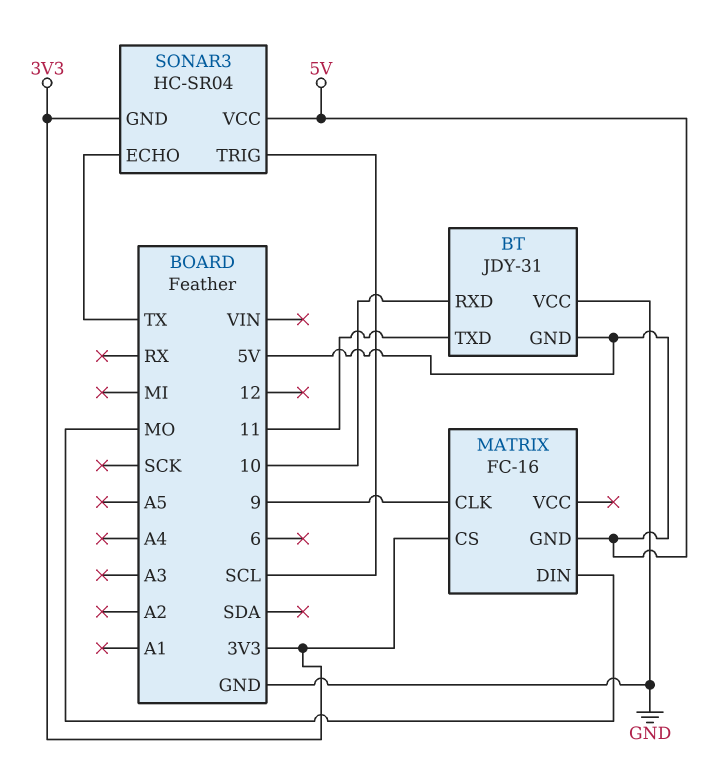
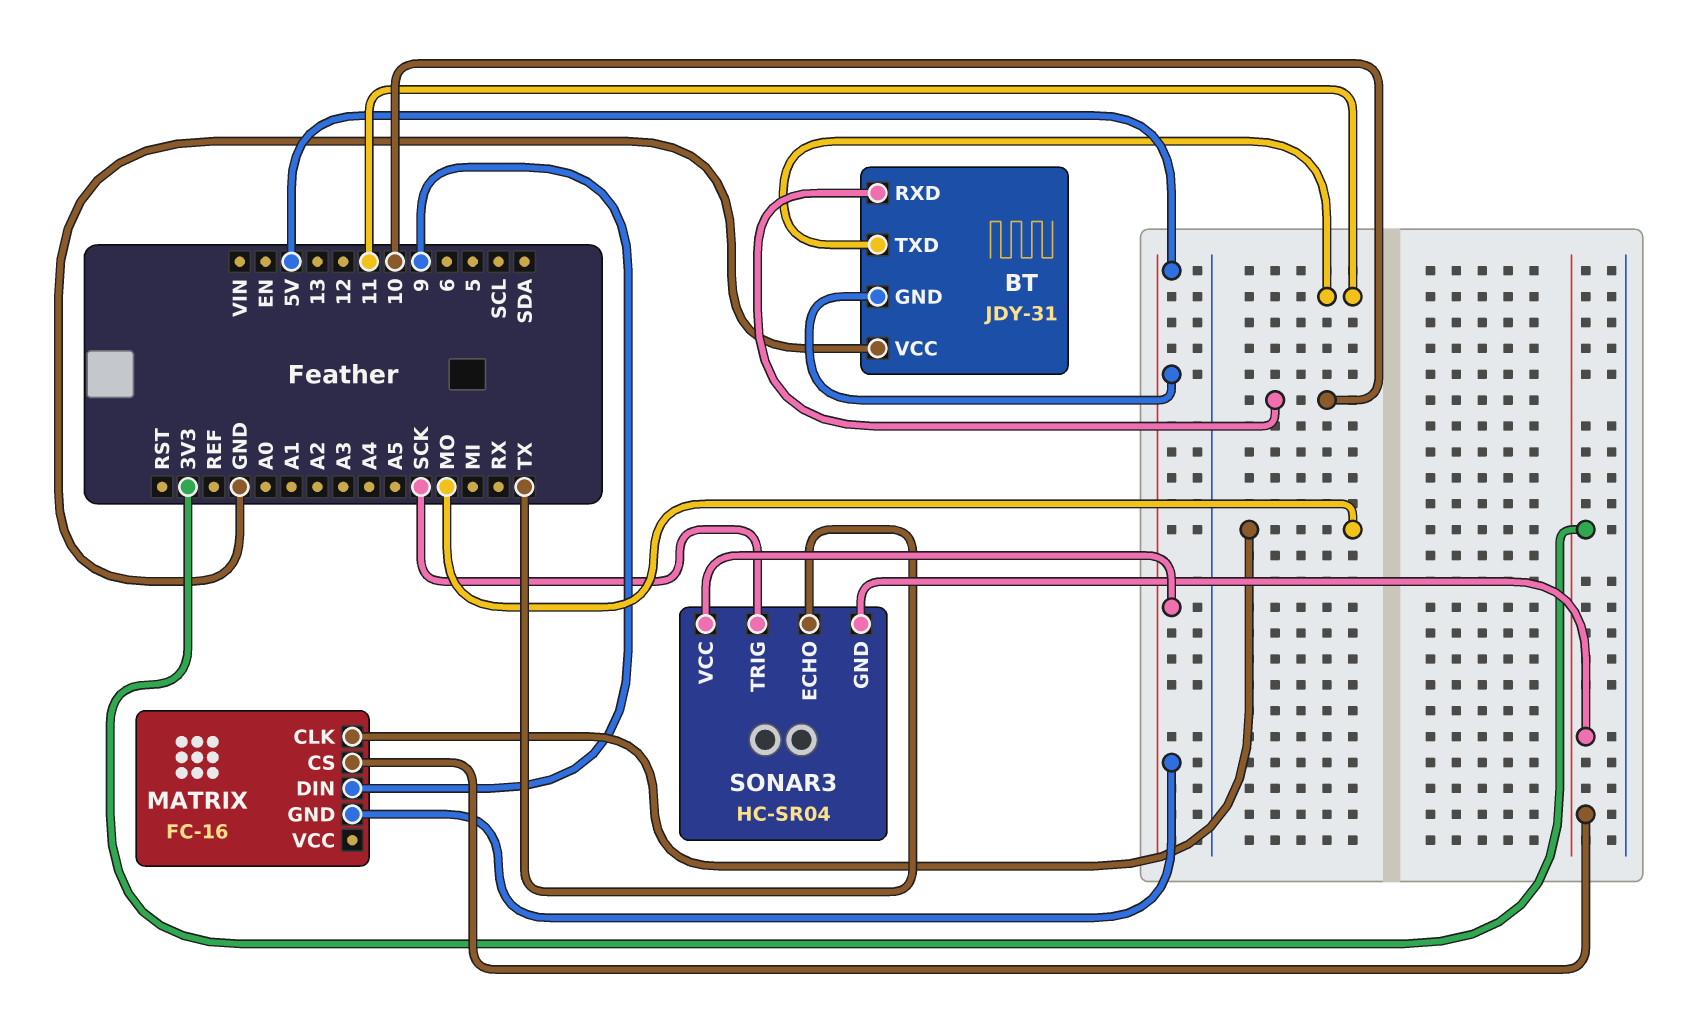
MATRIX pin CLK: 9 -> MO
MATRIX pin DIN: MO -> 9
SONAR3 pin TRIG: SCL -> SCK

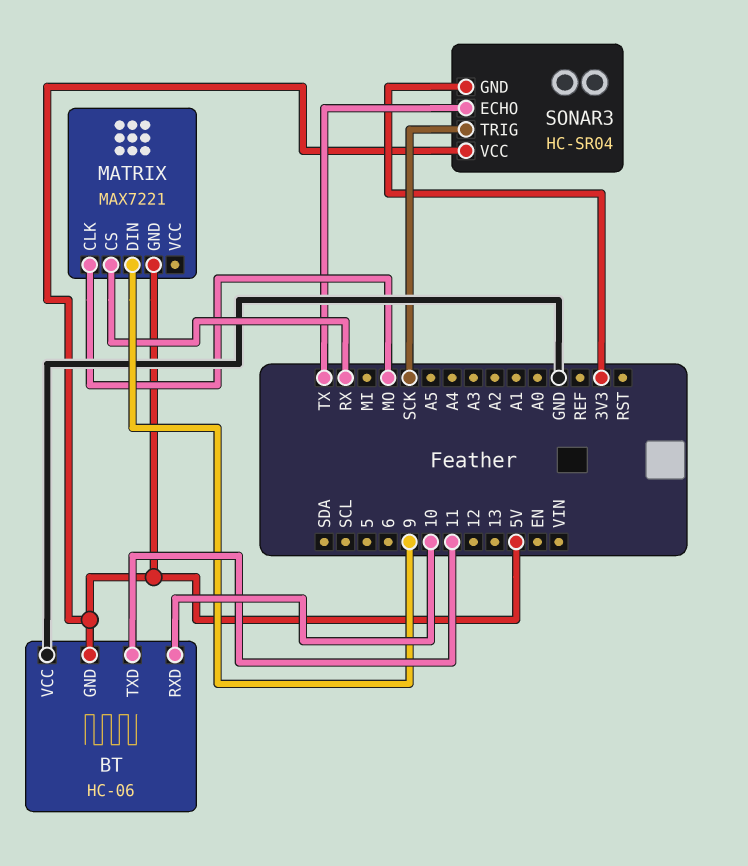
BT: JDY-31 -> HC-06
MATRIX: FC-16 -> MAX7221
MATRIX pin CS: 3V3 -> RX

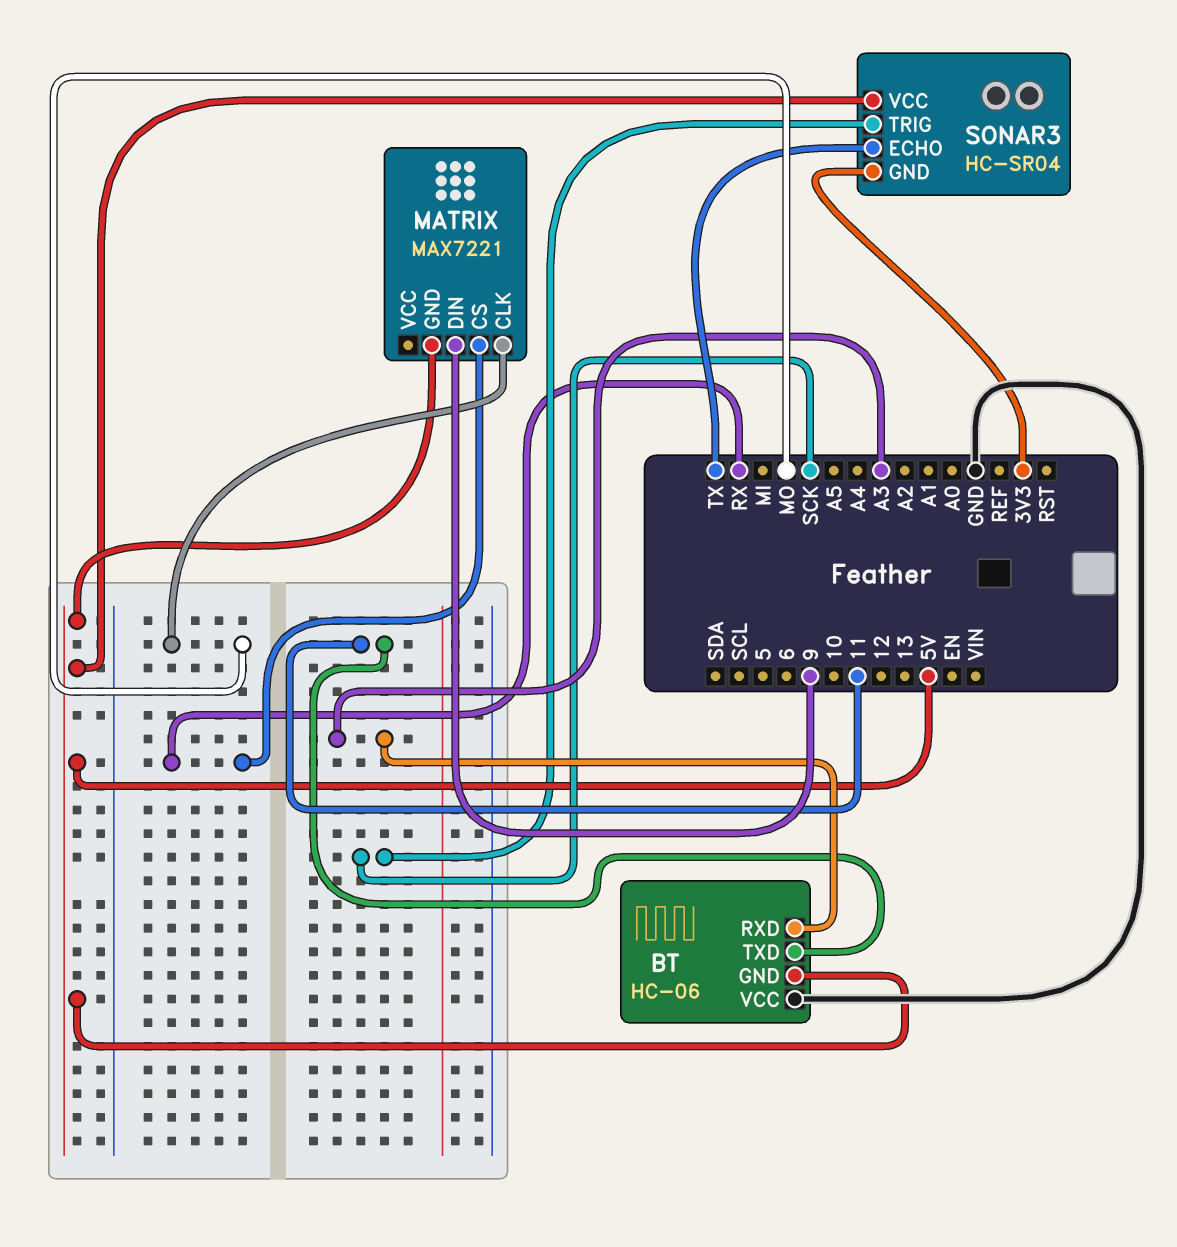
BT pin RXD: 10 -> A3

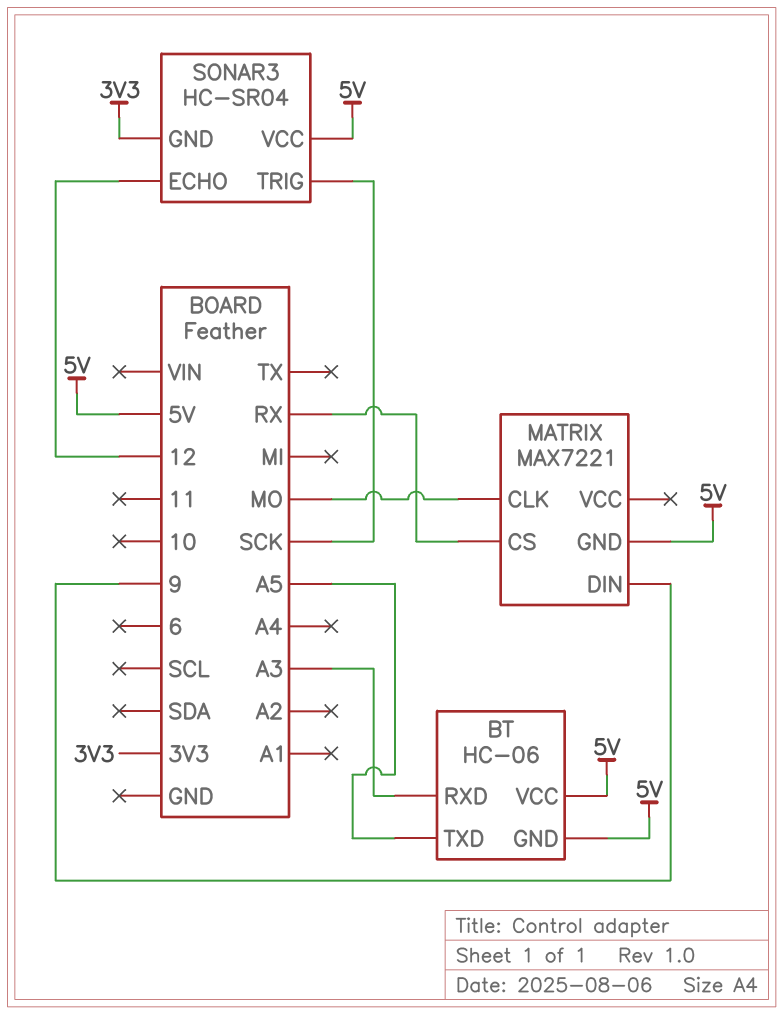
BT pin TXD: 11 -> A5
BT pin VCC: GND -> 5V
SONAR3 pin ECHO: TX -> 12

